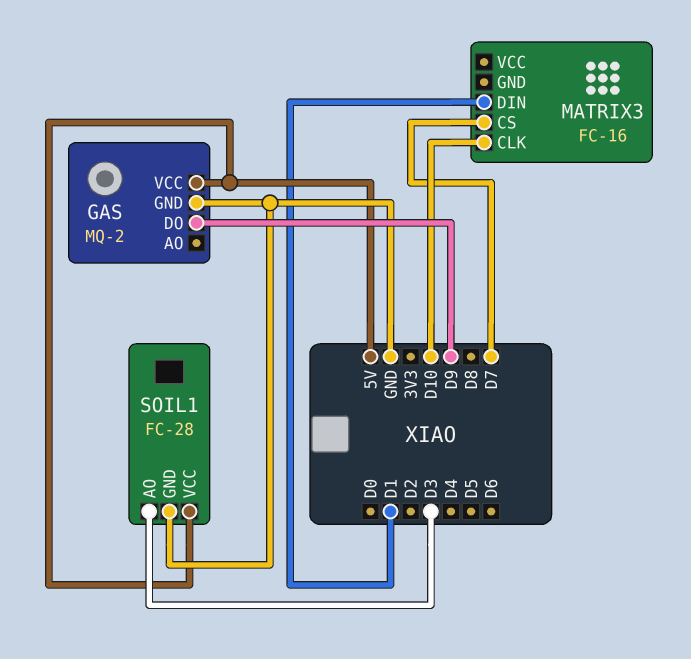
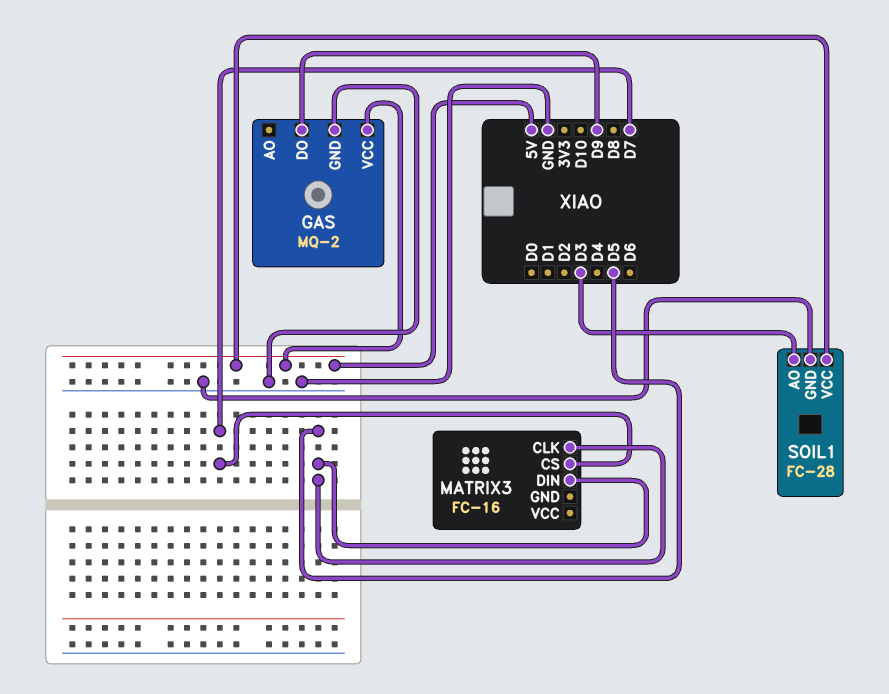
MATRIX3 pin CLK: D10 -> D5
MATRIX3 pin DIN: D1 -> D5

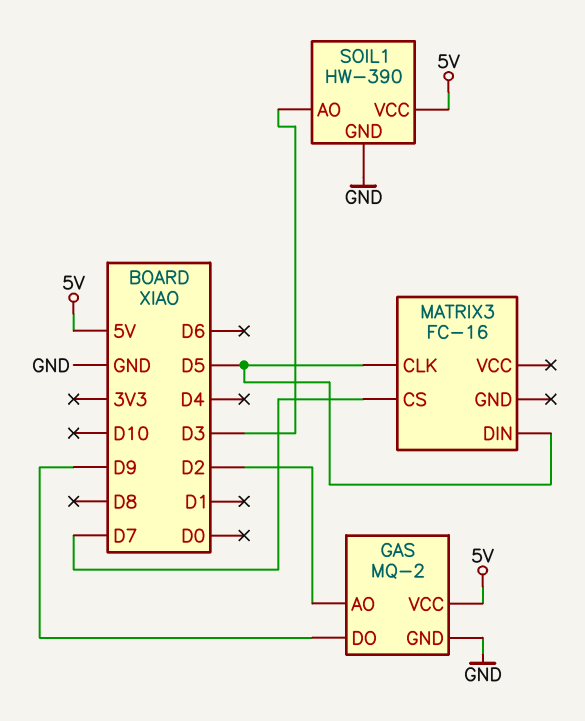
GAS pin AO: none -> D2
SOIL1: FC-28 -> HW-390

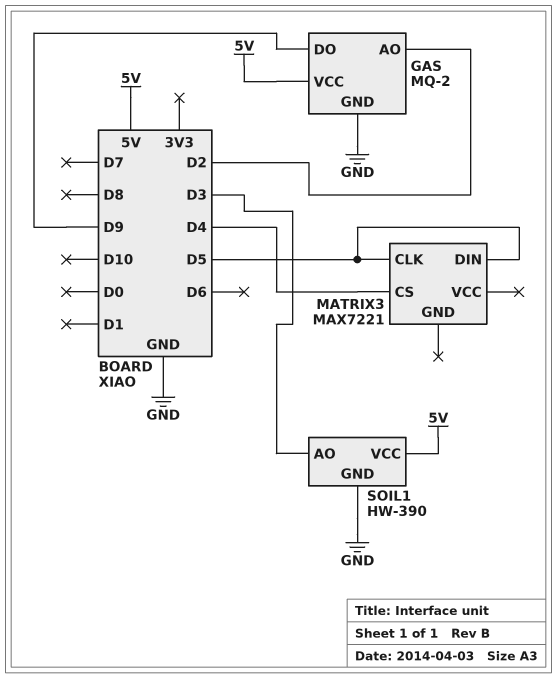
MATRIX3: FC-16 -> MAX7221
MATRIX3 pin CS: D7 -> D4

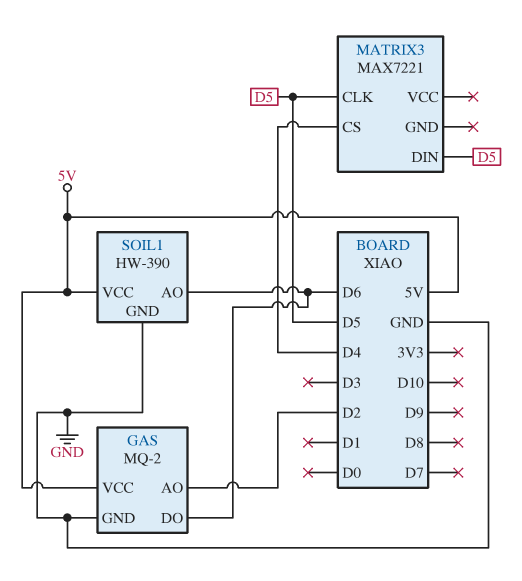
GAS pin DO: D9 -> D6
SOIL1 pin AO: D3 -> D6

